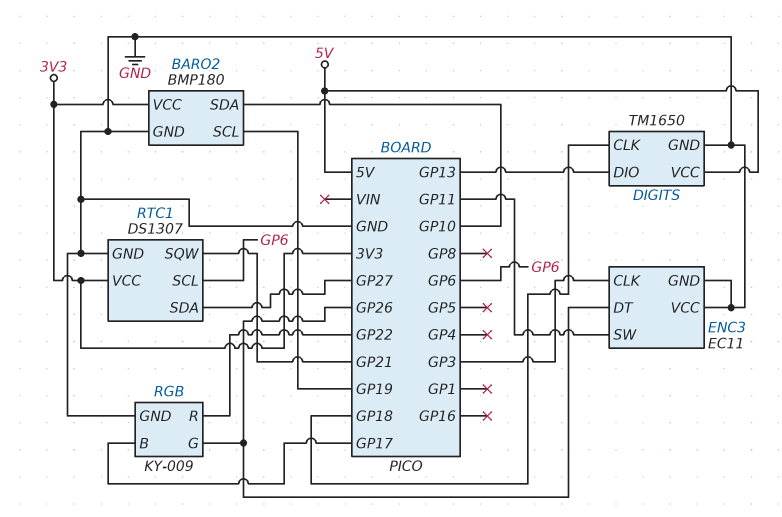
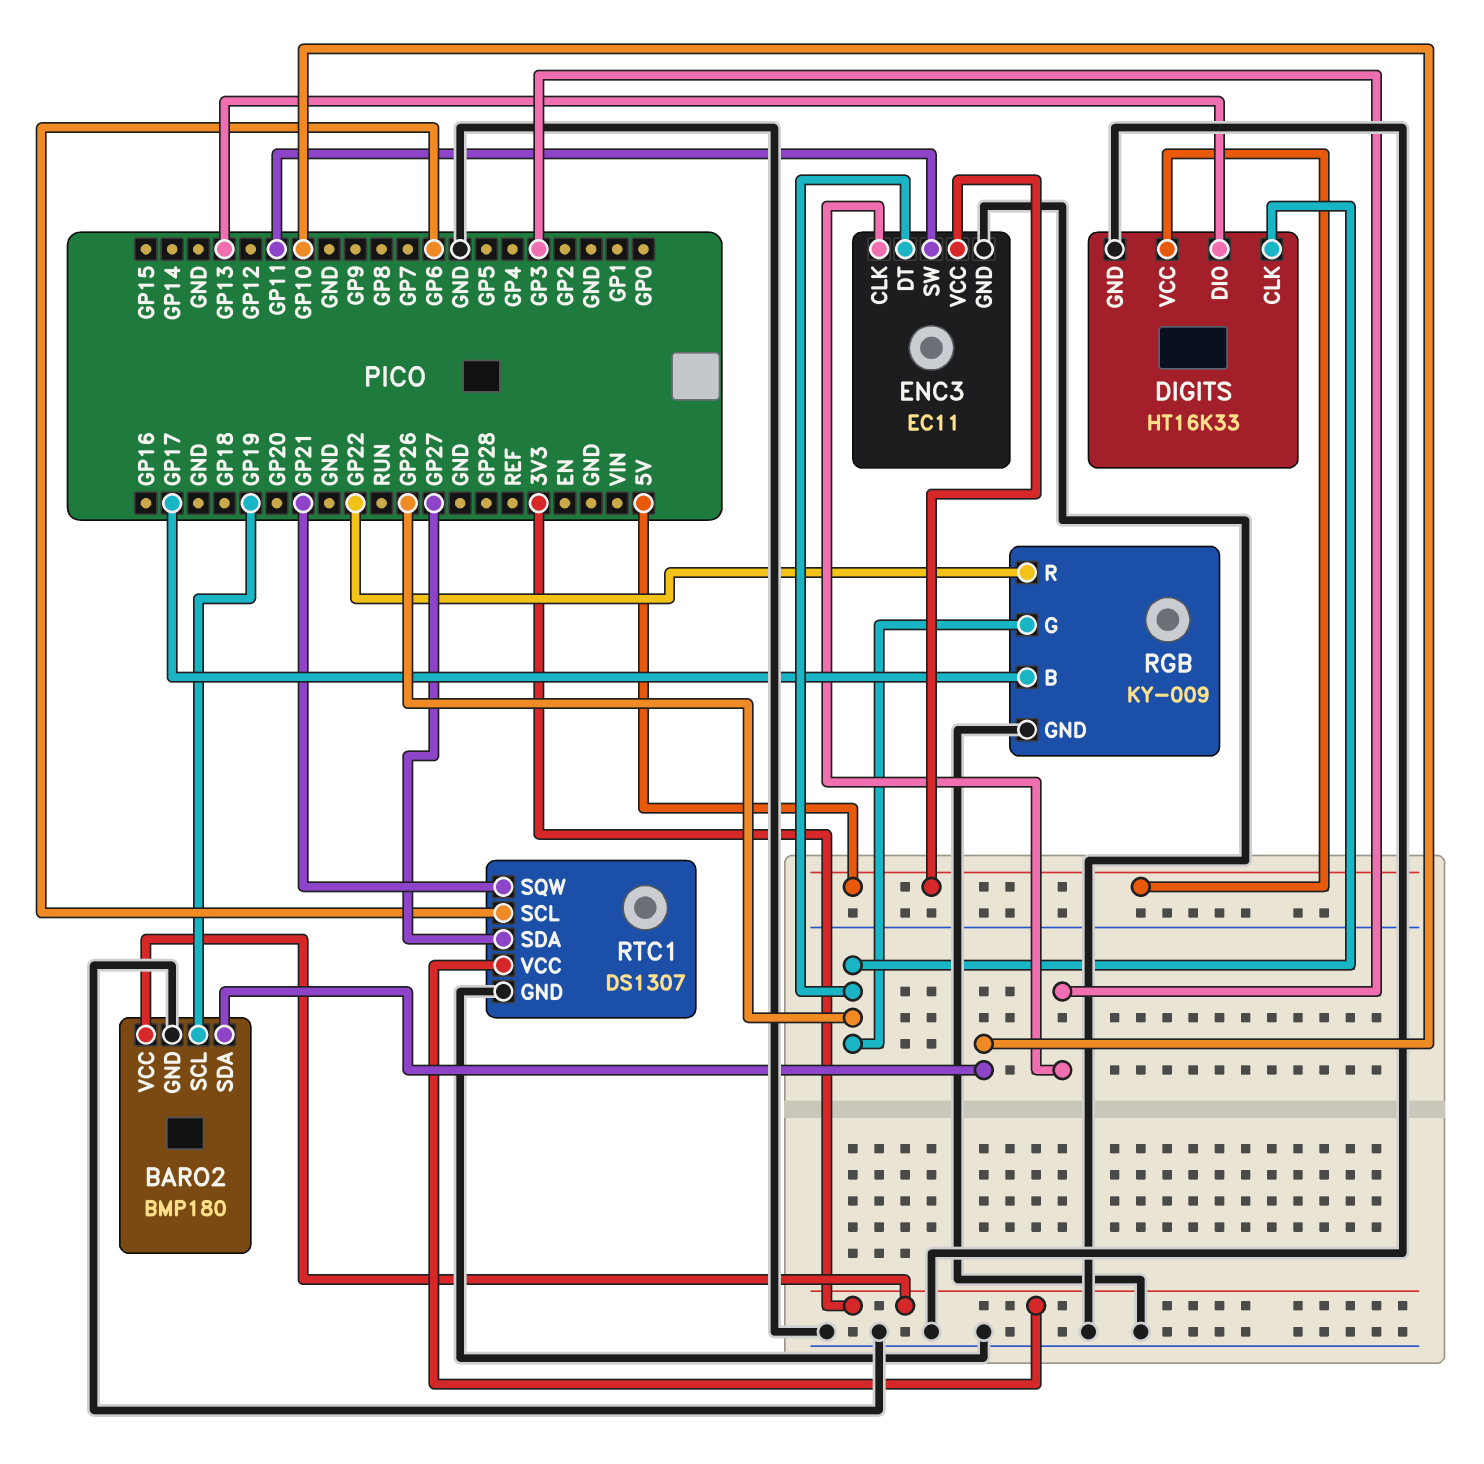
DIGITS: TM1650 -> HT16K33
DIGITS pin CLK: GP18 -> GP26
ENC3 pin VCC: GND -> 5V

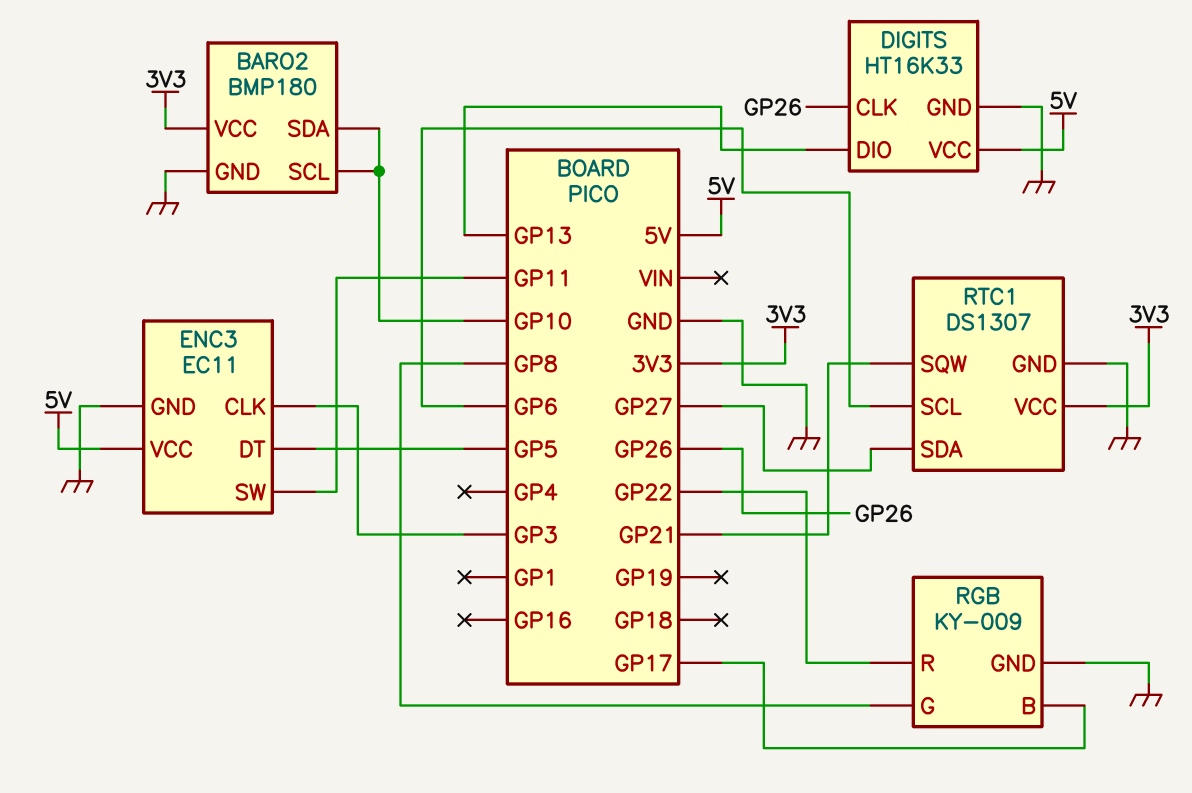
BARO2 pin SCL: GP19 -> GP10
ENC3 pin DT: GP26 -> GP5
RGB pin G: GP26 -> GP8

